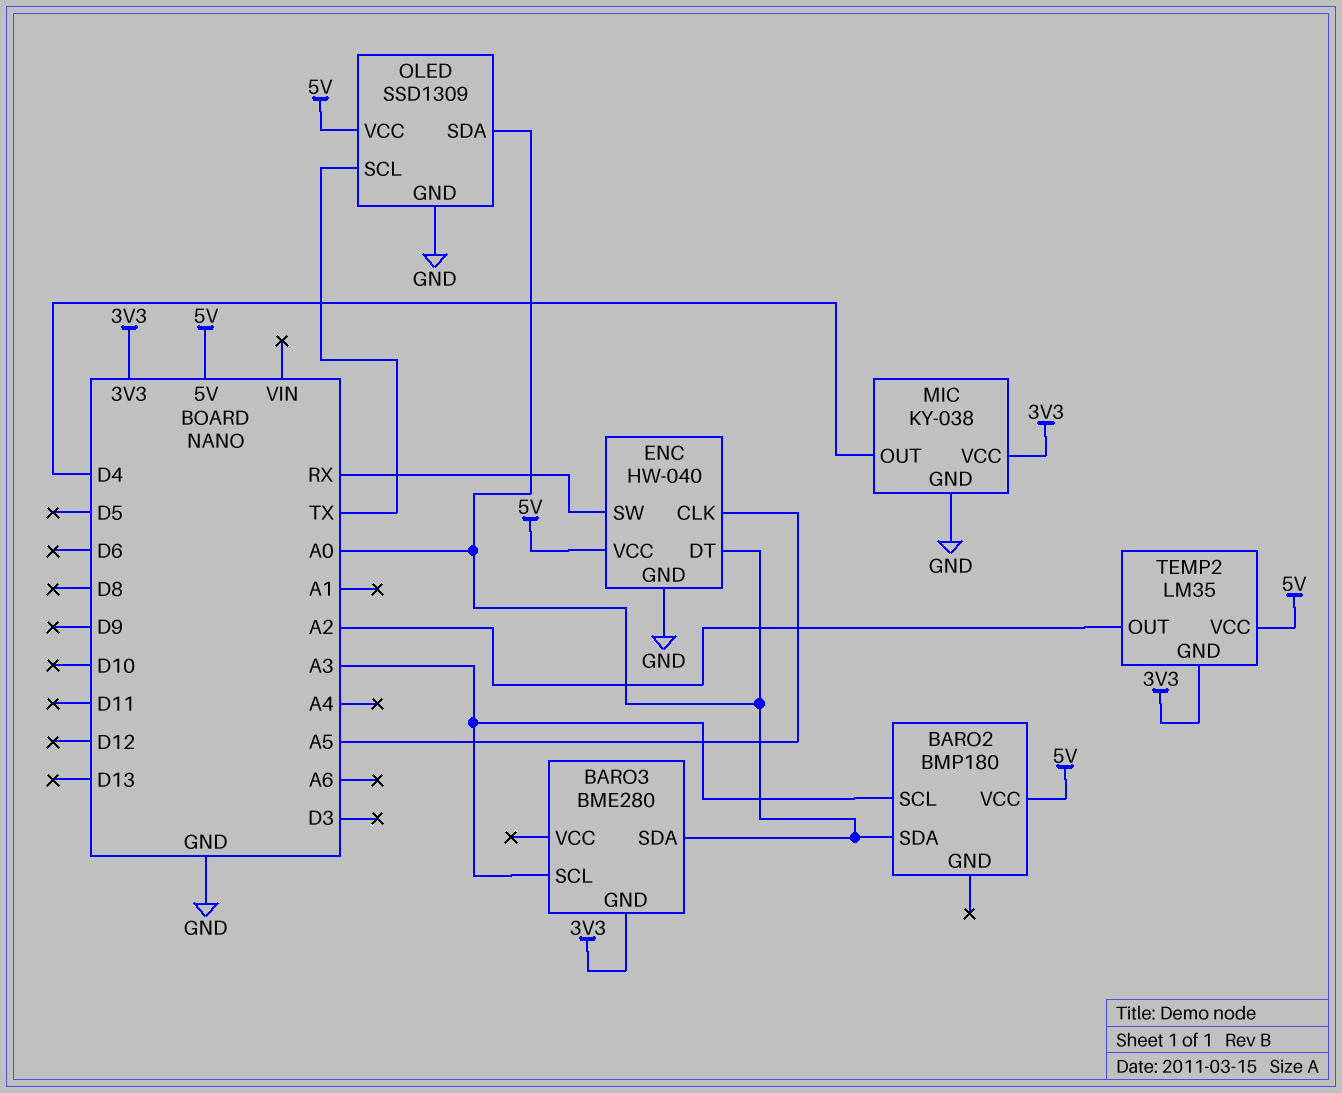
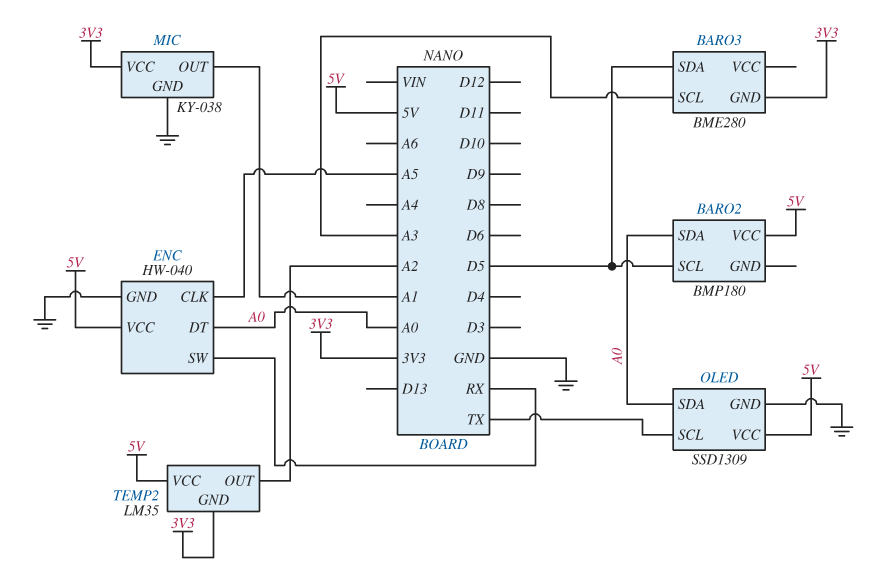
BARO2 pin SCL: A3 -> D5
BARO3 pin SDA: A0 -> D5
MIC pin OUT: D4 -> A1

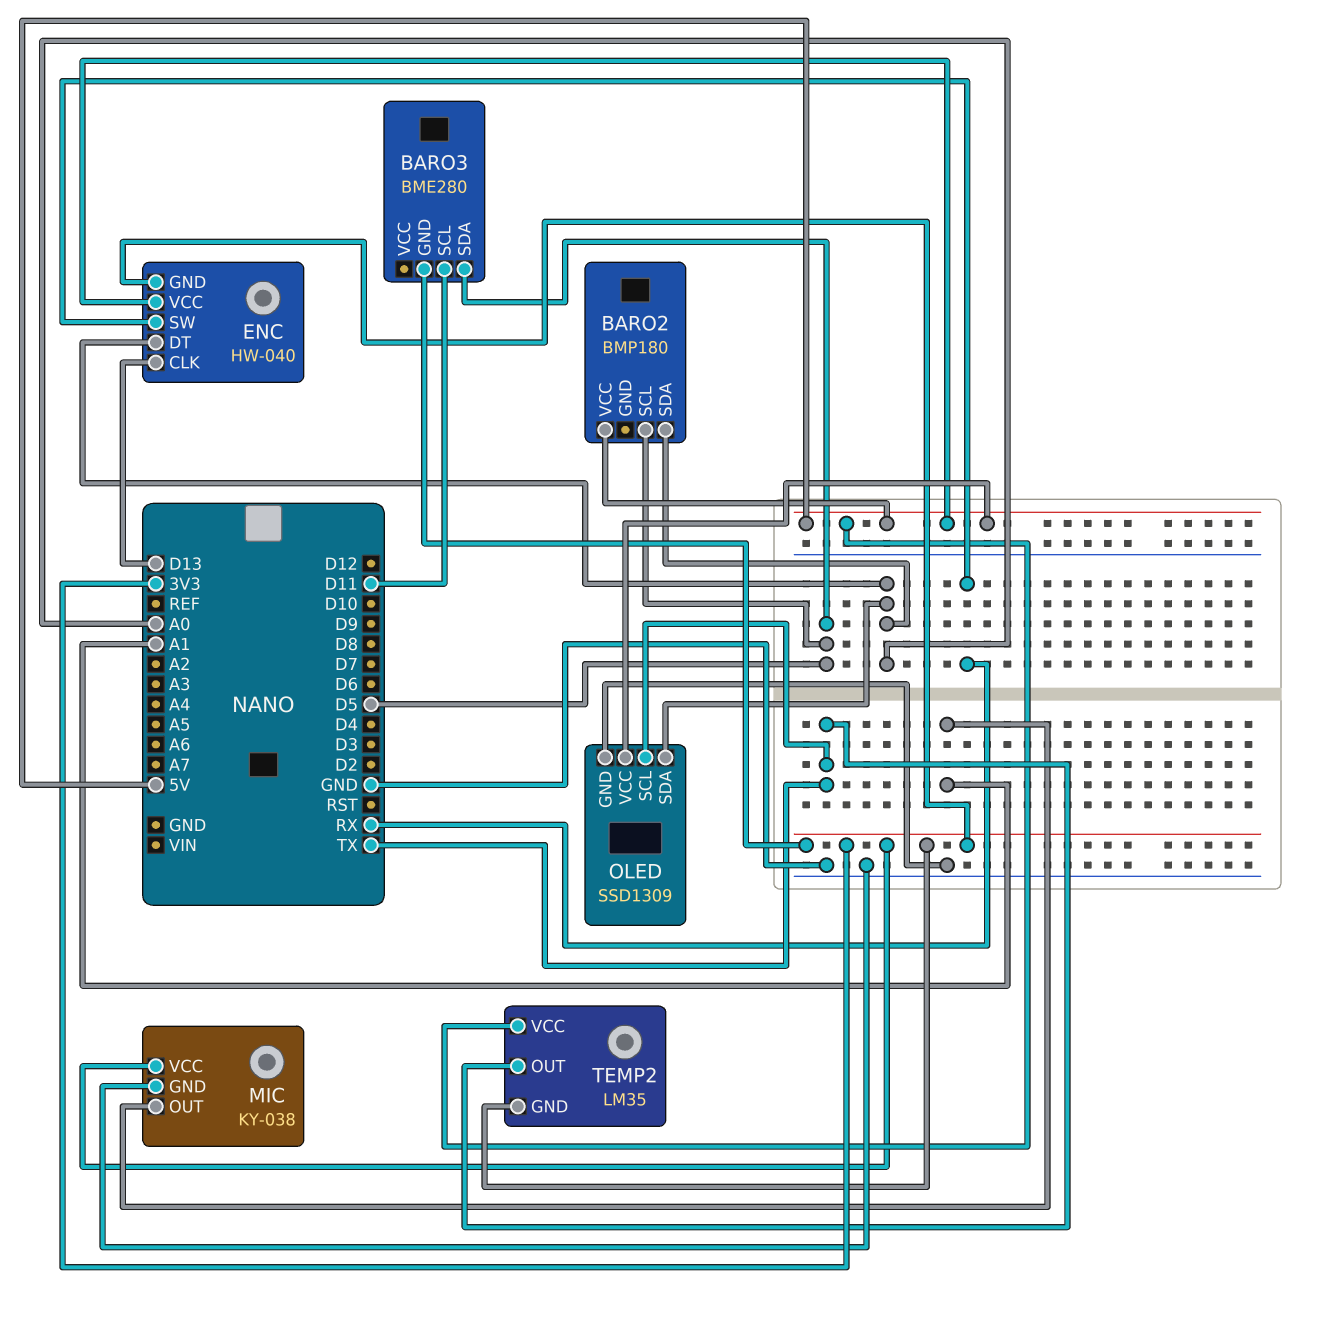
BARO3 pin SCL: A3 -> D11
ENC pin CLK: A5 -> D13
ENC pin GND: GND -> 3V3
TEMP2 pin OUT: A2 -> TX

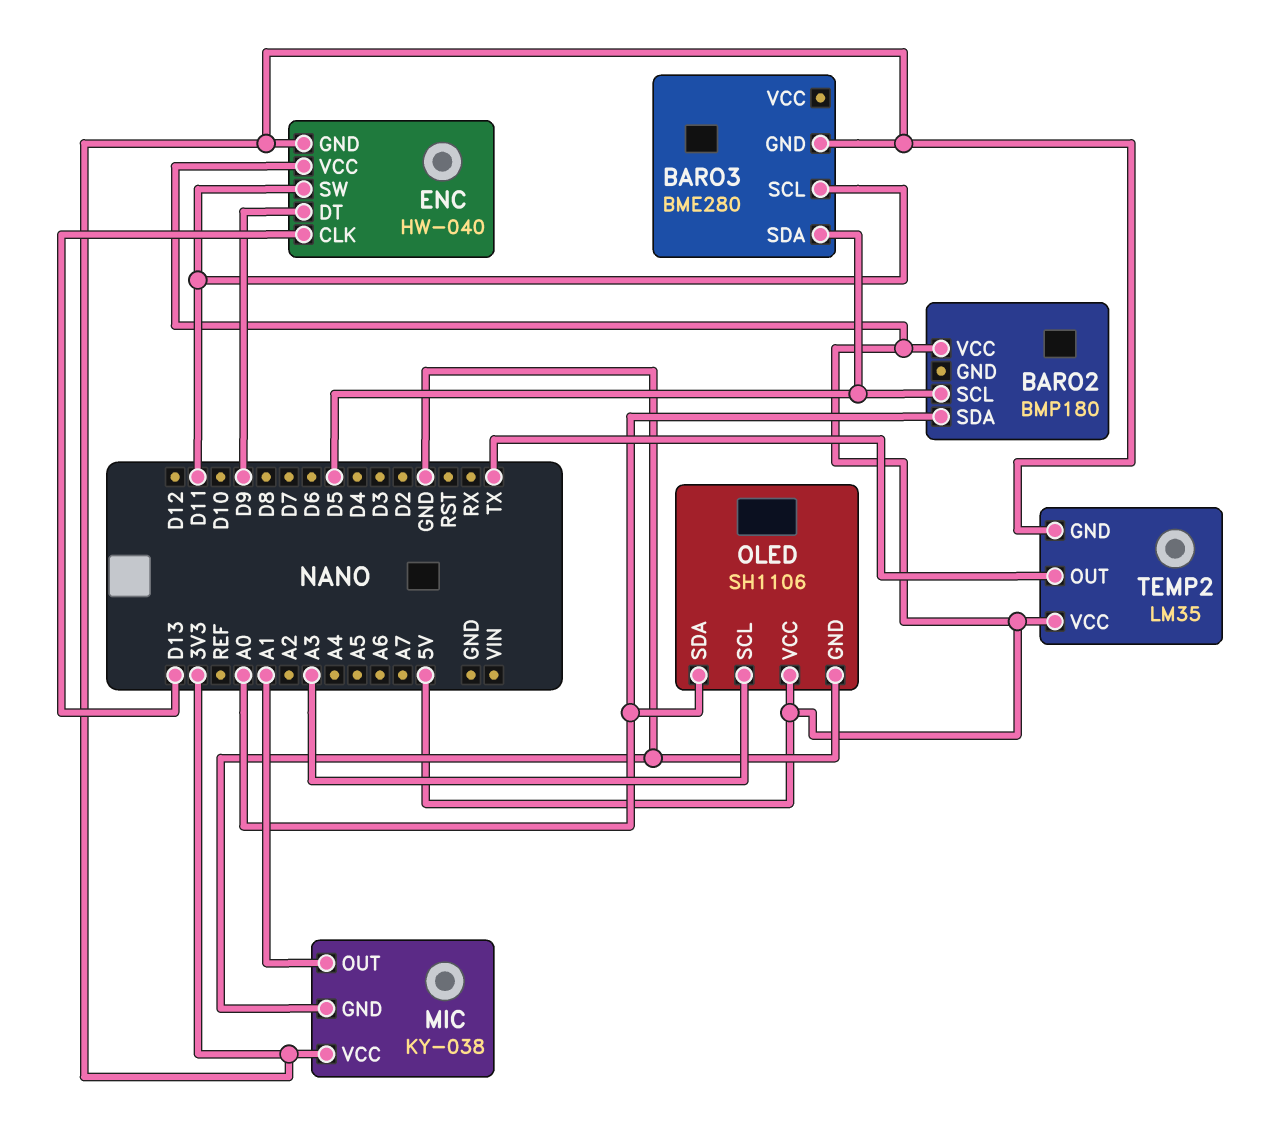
ENC pin DT: A0 -> D9
ENC pin SW: RX -> D11
OLED: SSD1309 -> SH1106
OLED pin SCL: TX -> A3

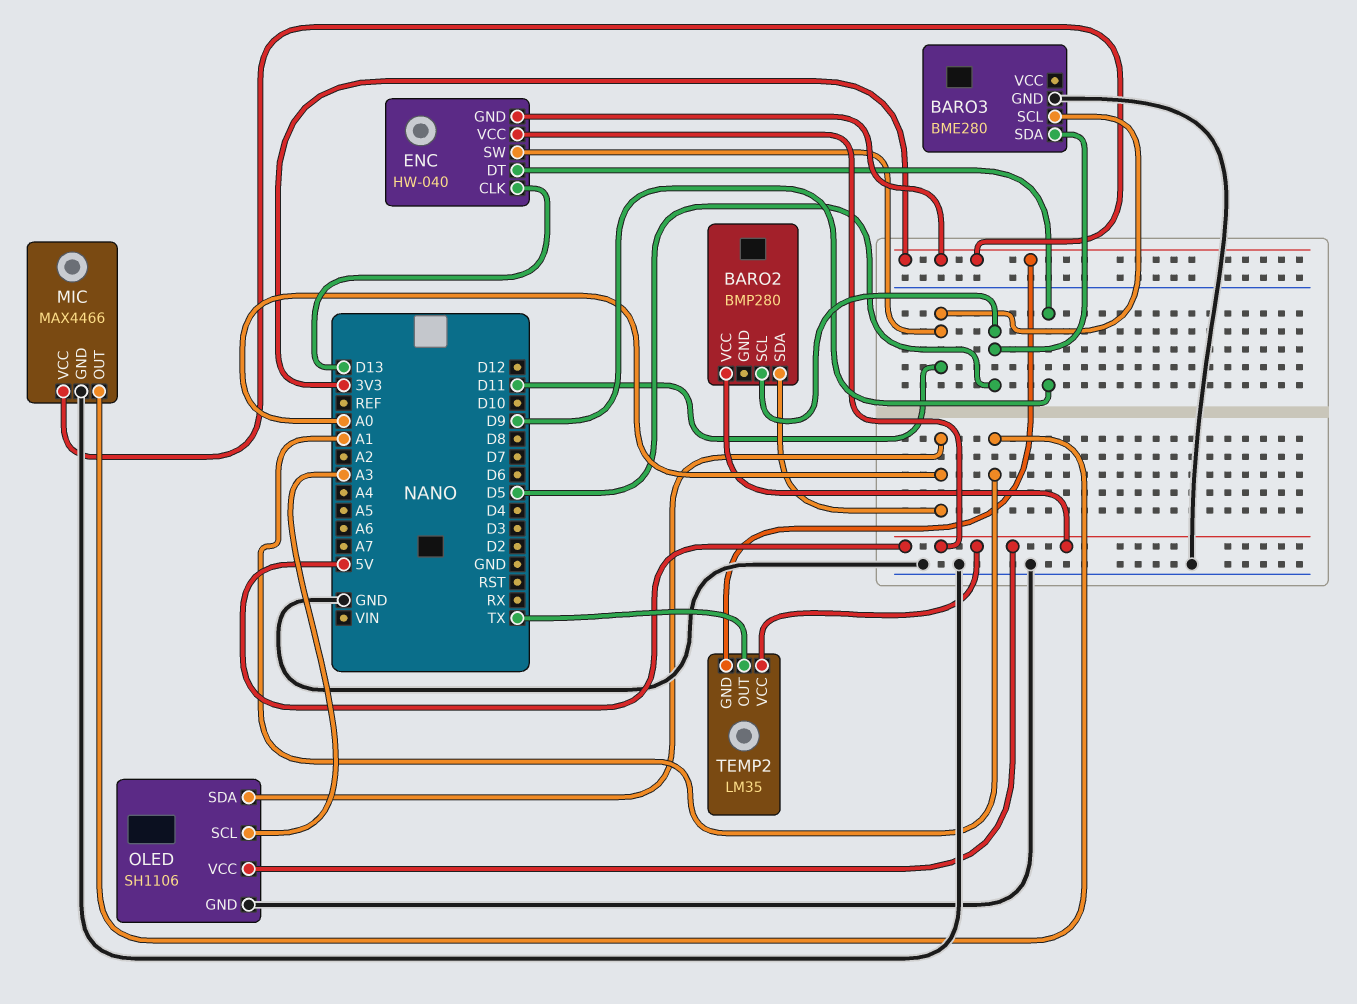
BARO2: BMP180 -> BMP280
BARO3 pin GND: 3V3 -> GND
MIC: KY-038 -> MAX4466

